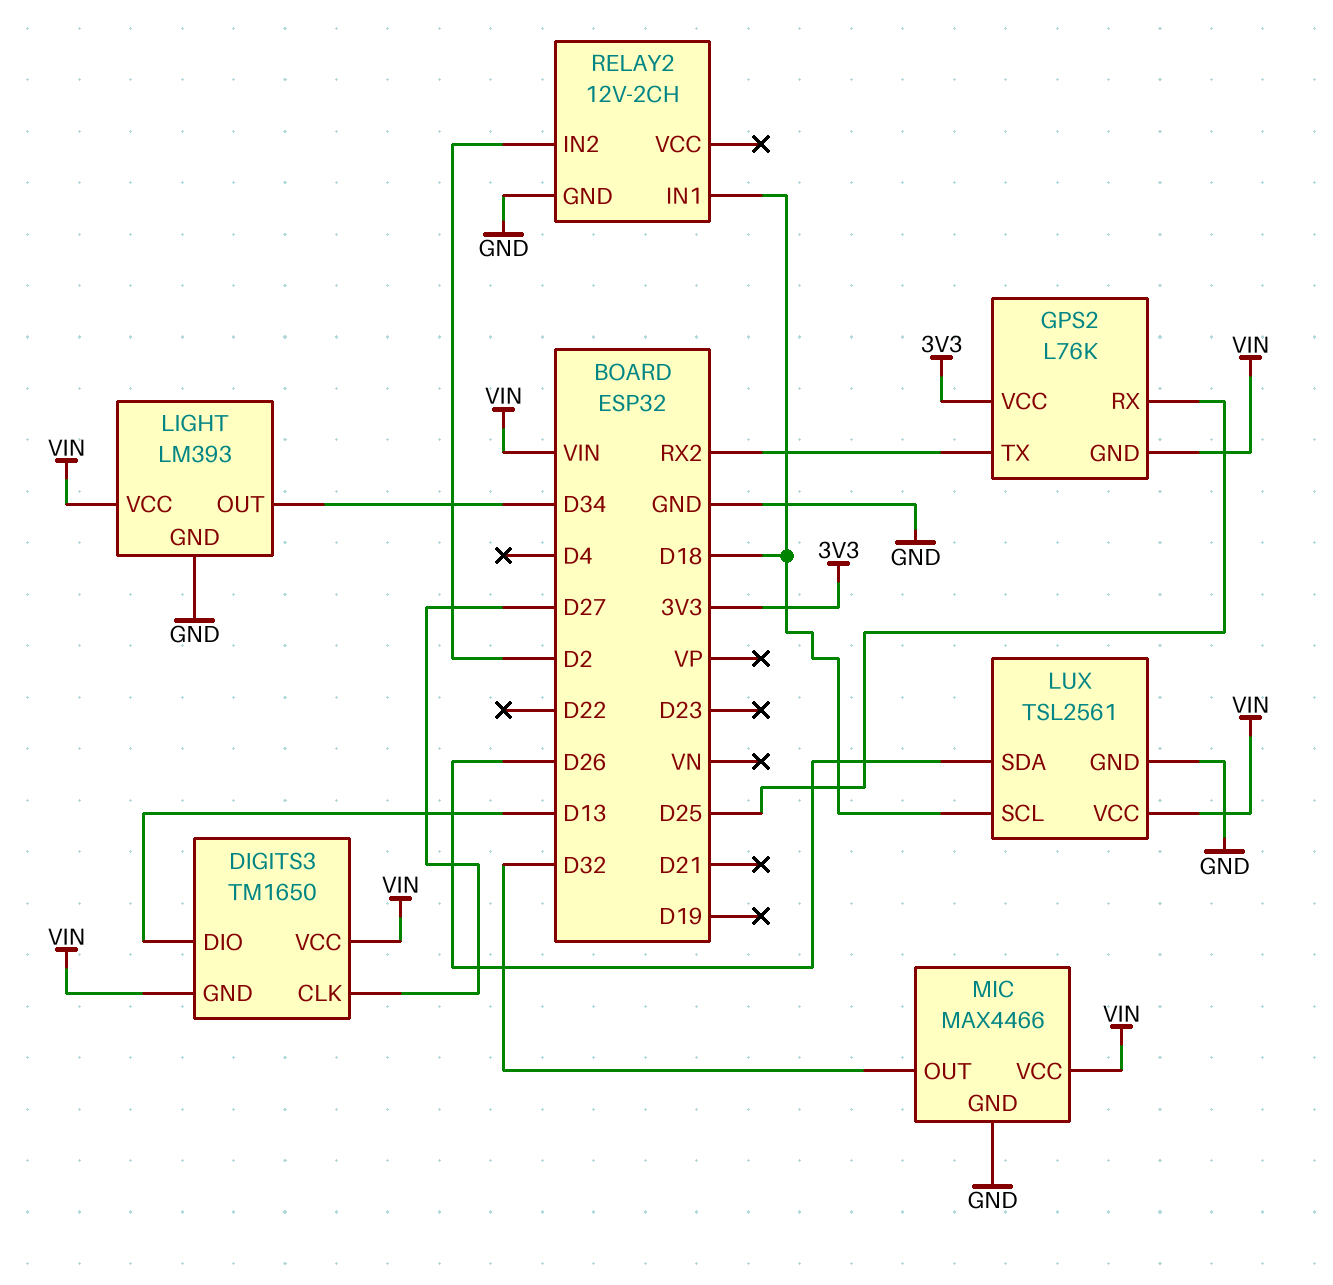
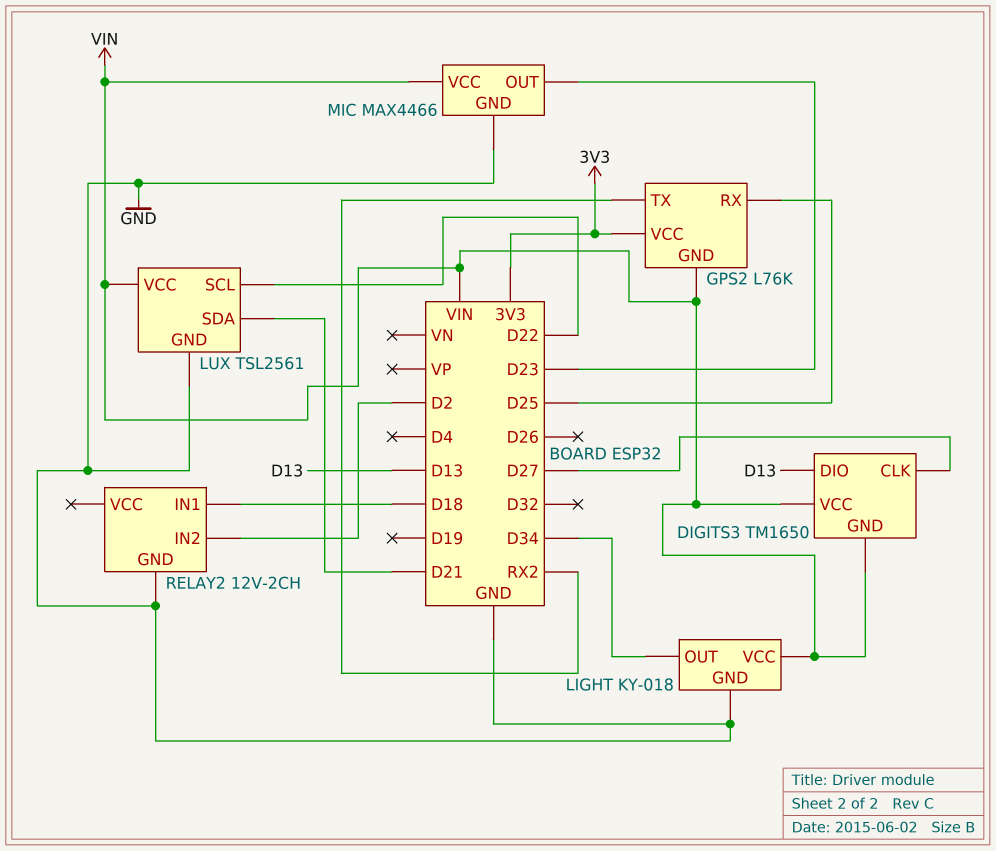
LIGHT: LM393 -> KY-018
LUX pin SCL: D18 -> D22
LUX pin SDA: D26 -> D21
MIC pin OUT: D32 -> D23

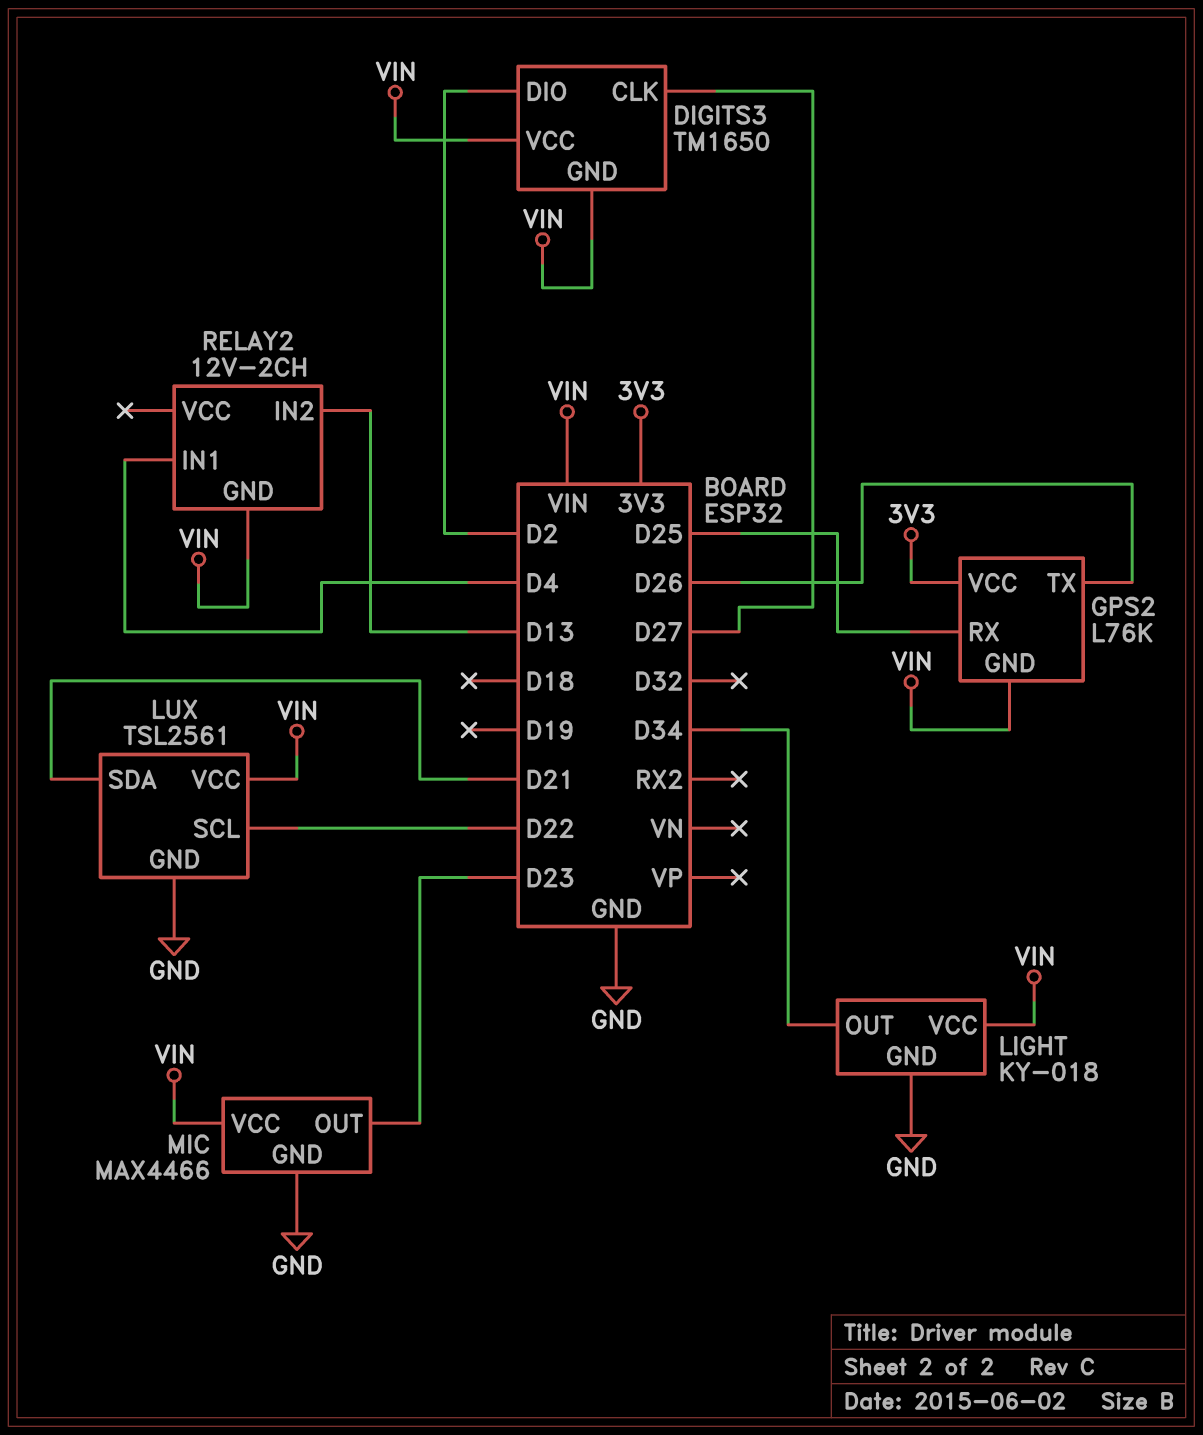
DIGITS3 pin DIO: D13 -> D2
GPS2 pin TX: RX2 -> D26
RELAY2 pin GND: GND -> VIN
RELAY2 pin IN1: D18 -> D4
RELAY2 pin IN2: D2 -> D13

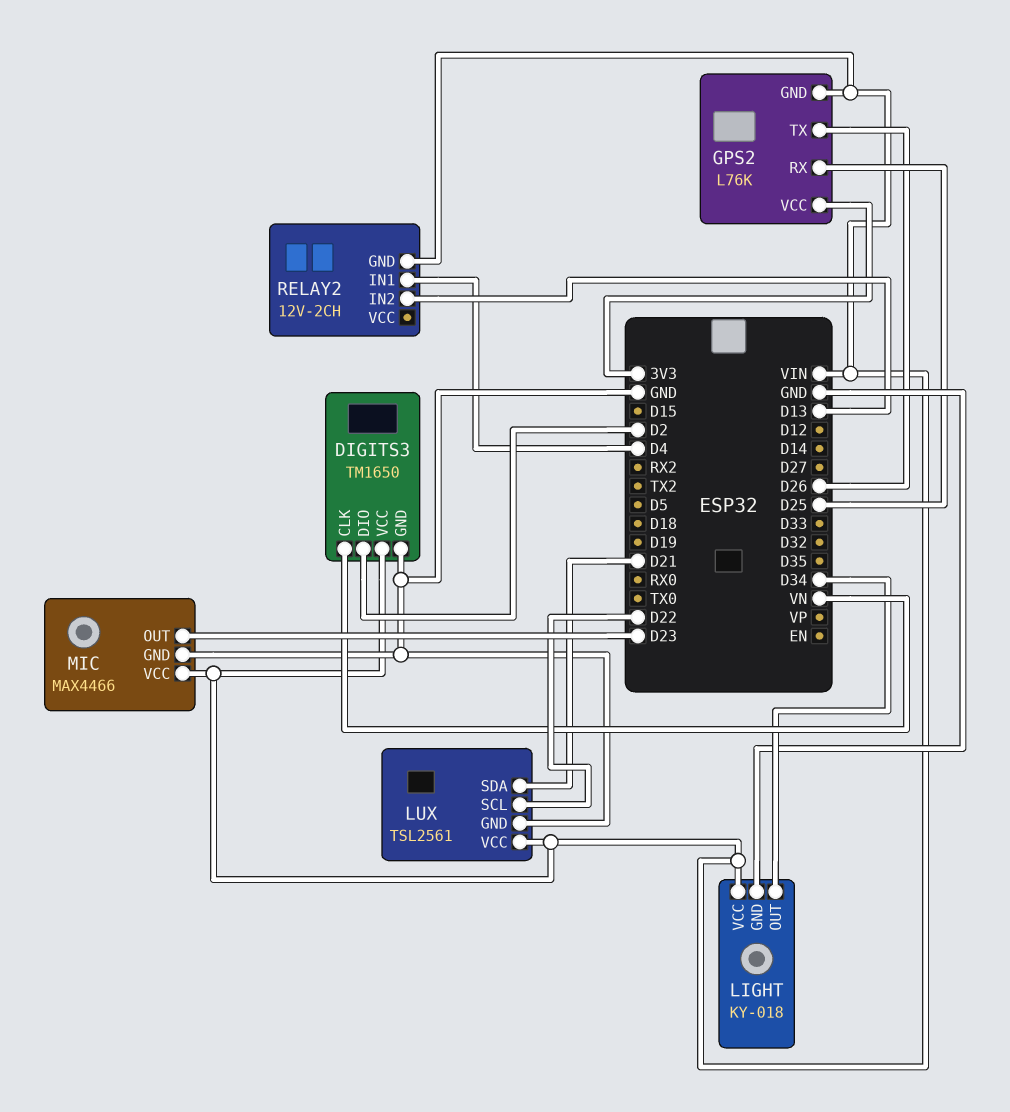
DIGITS3 pin CLK: D27 -> VN
DIGITS3 pin GND: VIN -> GND

